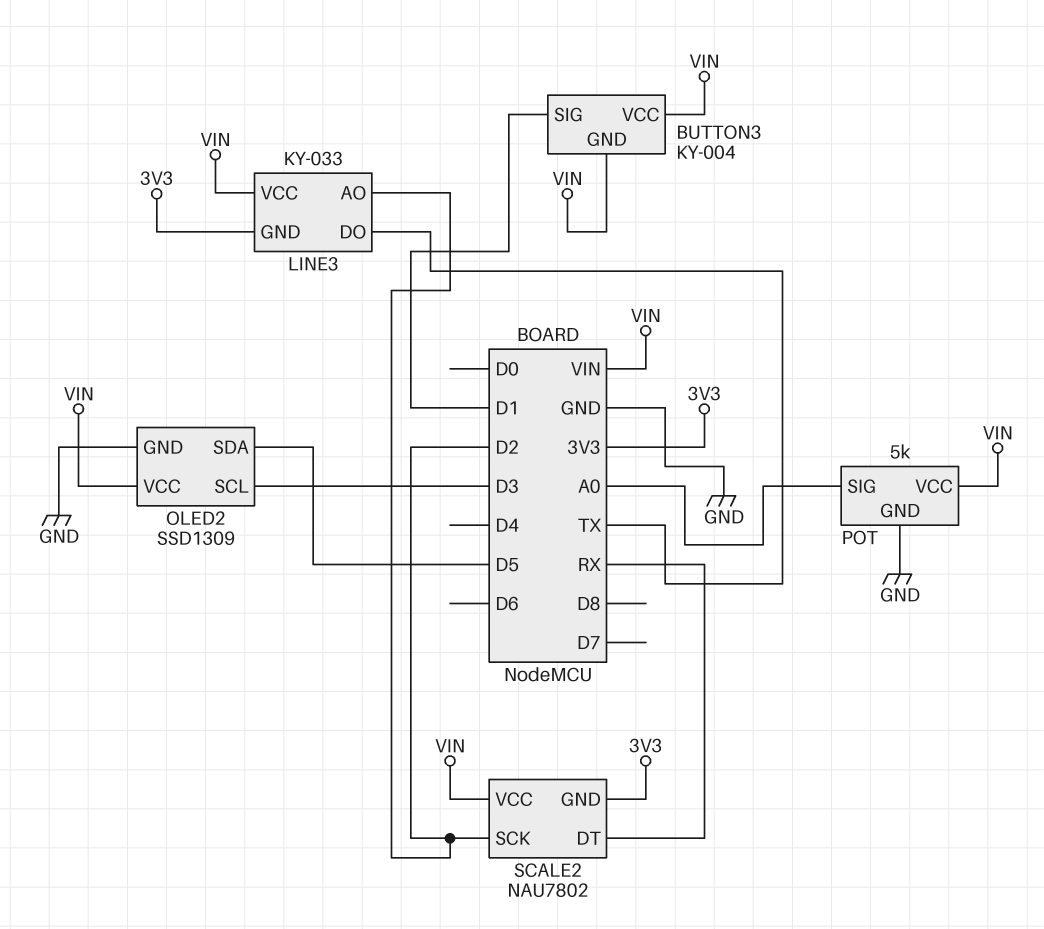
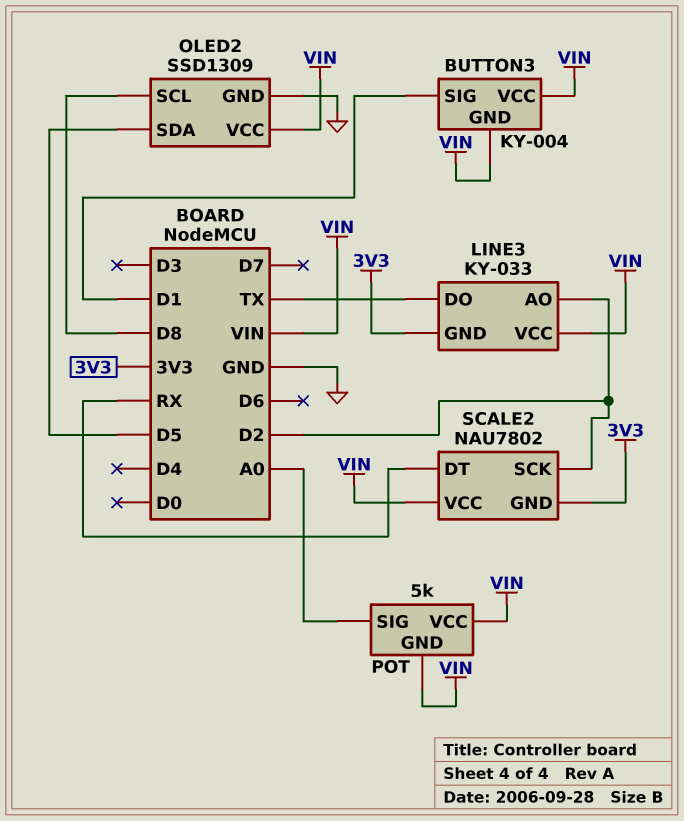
OLED2 pin SCL: D3 -> D8
POT pin GND: GND -> VIN

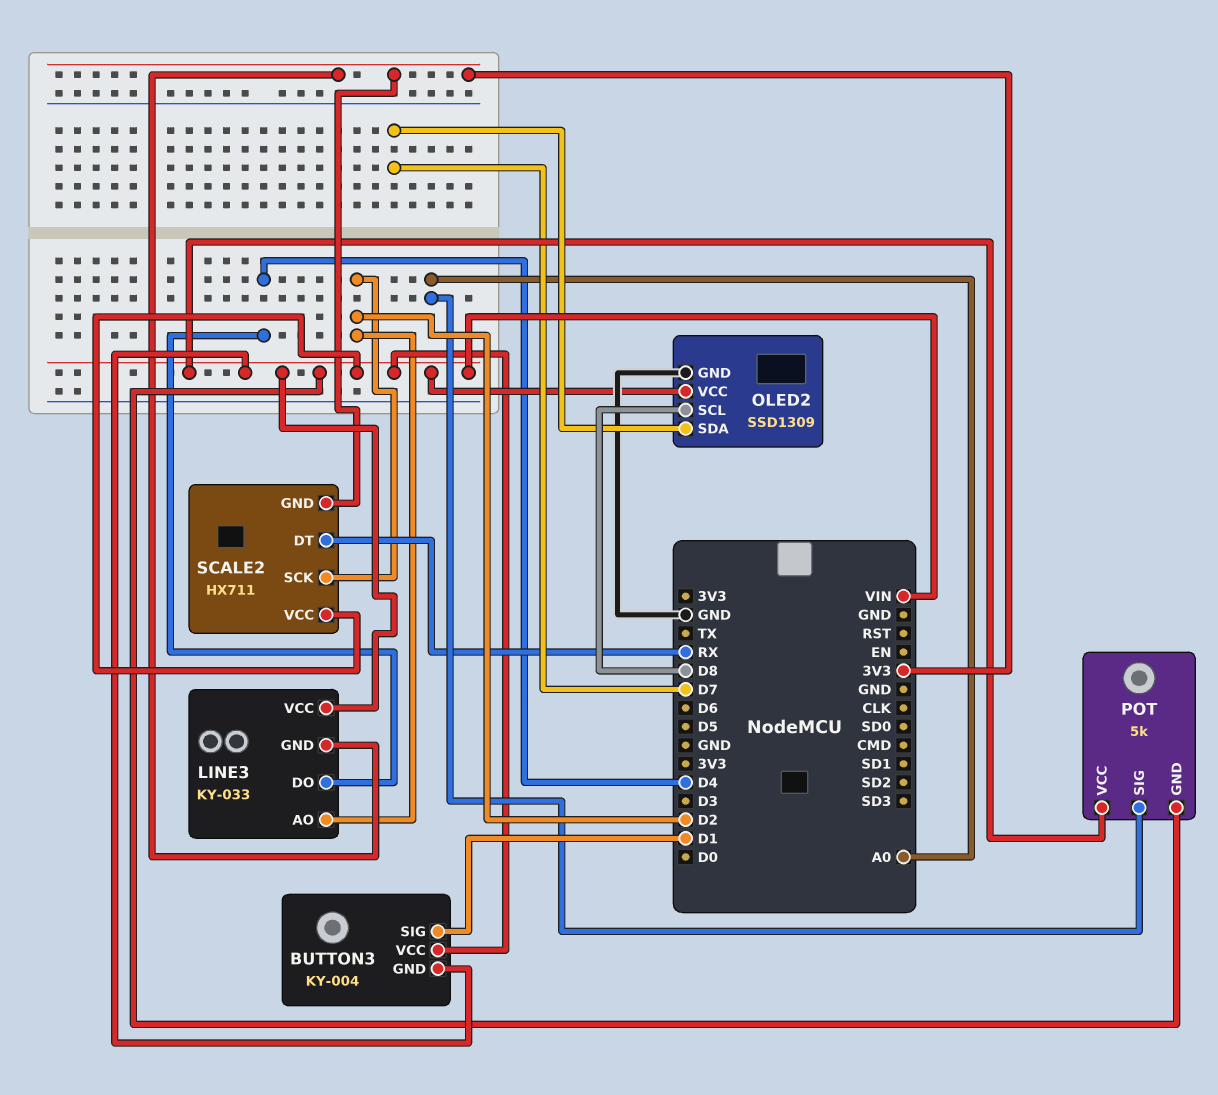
LINE3 pin DO: TX -> D4
OLED2 pin SDA: D5 -> D7
SCALE2: NAU7802 -> HX711

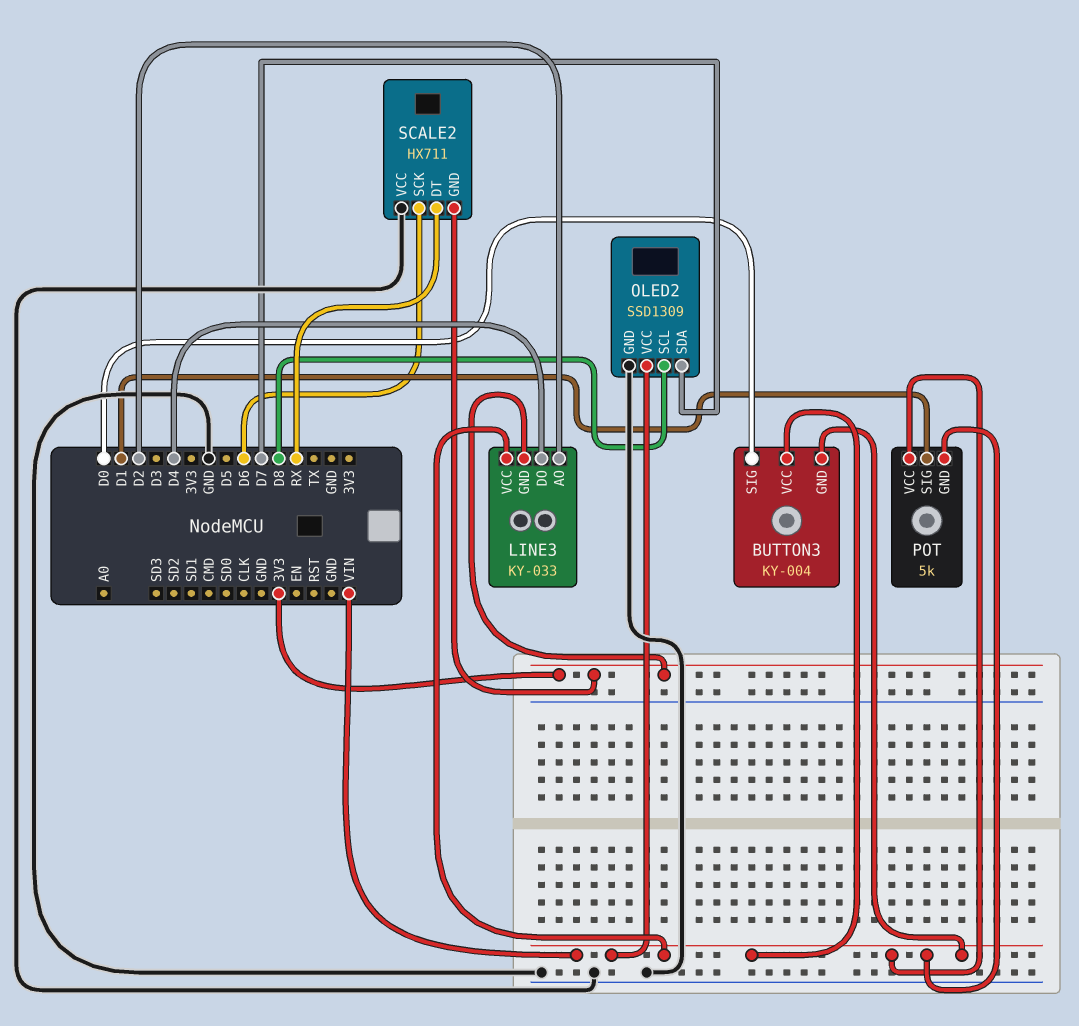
BUTTON3 pin SIG: D1 -> D0
POT pin SIG: A0 -> D1
SCALE2 pin SCK: D2 -> D6
SCALE2 pin VCC: VIN -> GND

